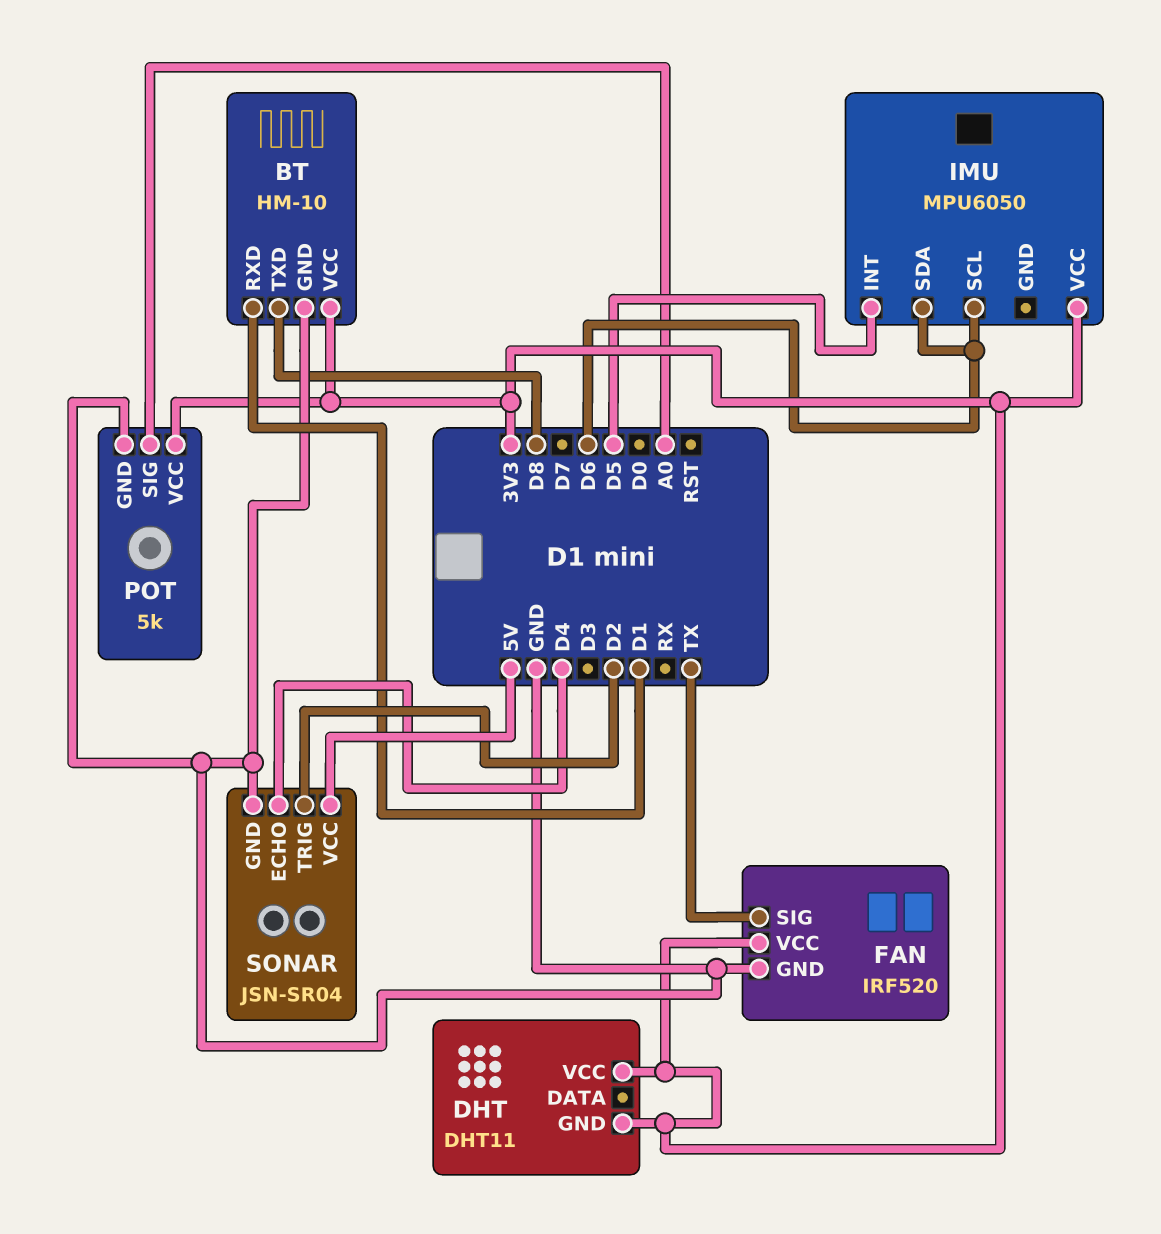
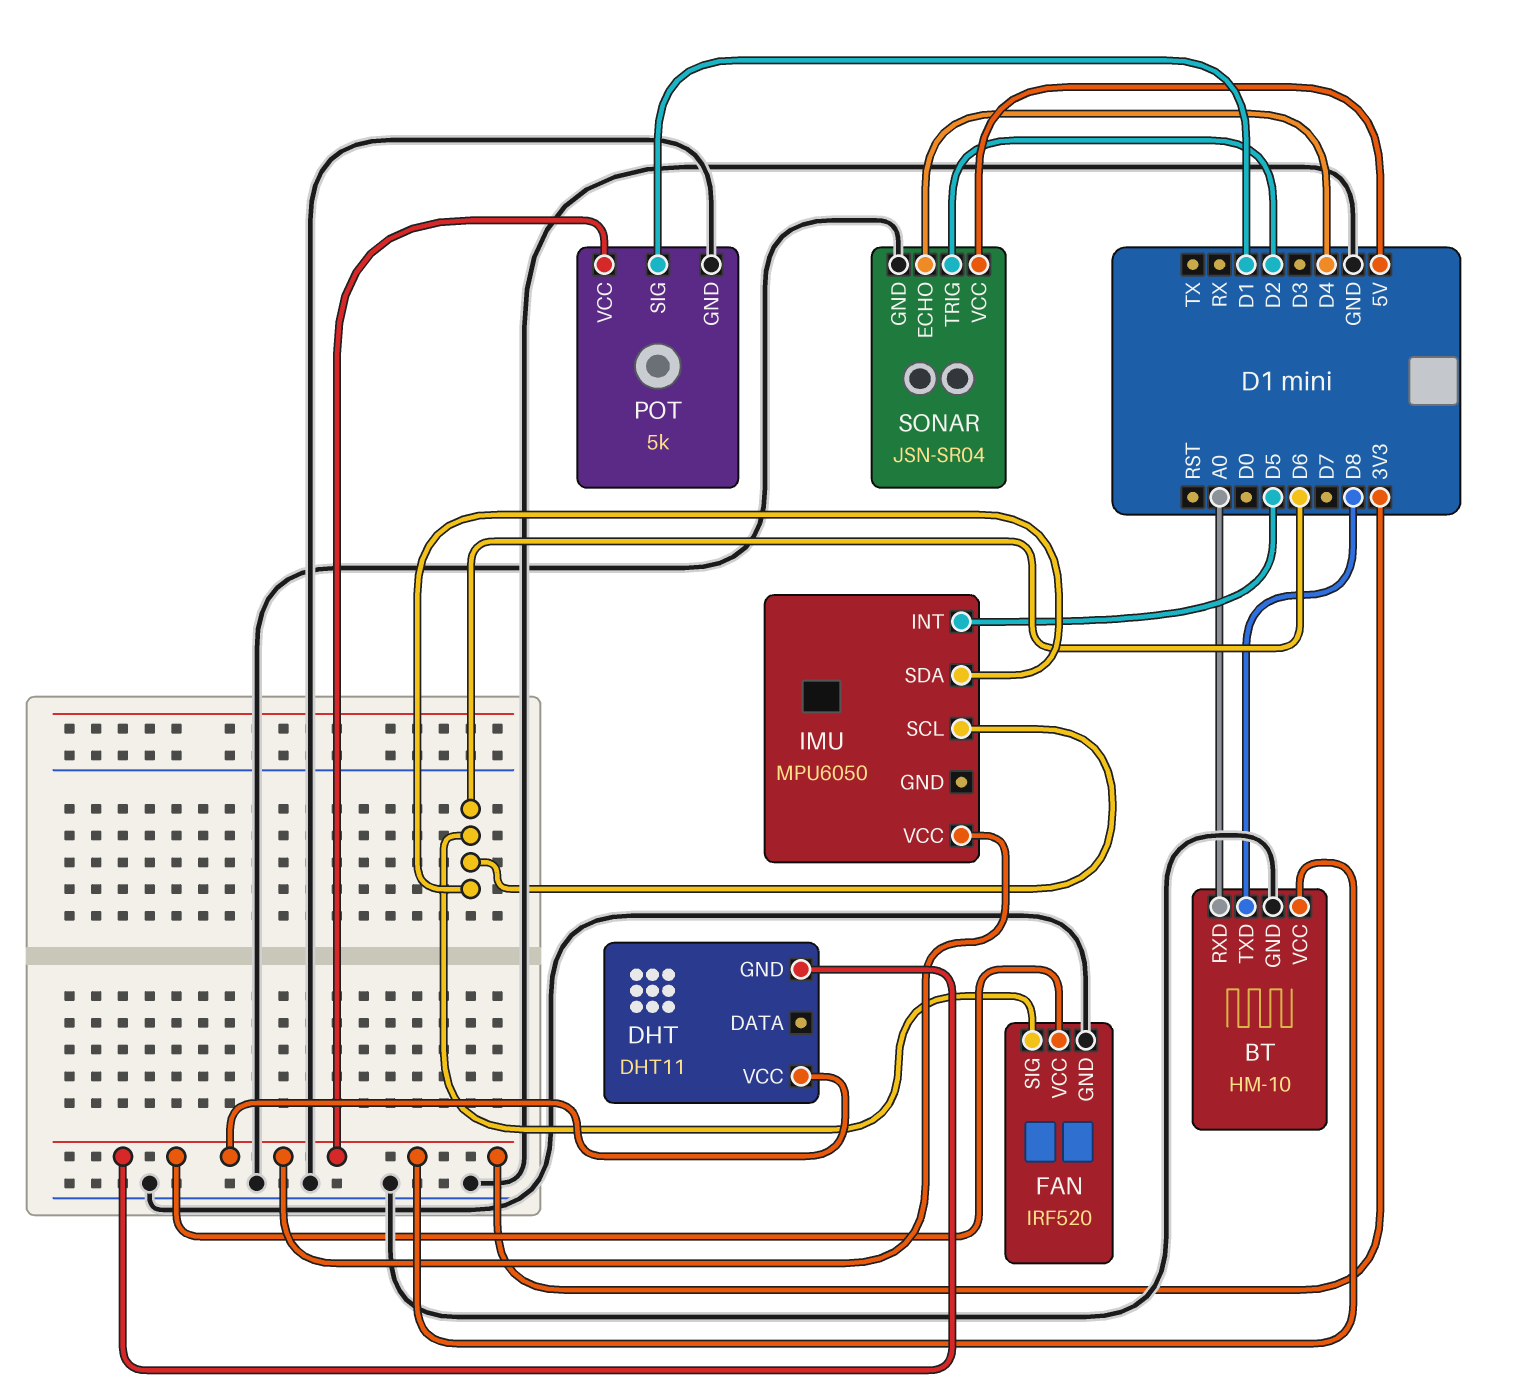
BT pin RXD: D1 -> A0
FAN pin SIG: TX -> D6
POT pin SIG: A0 -> D1

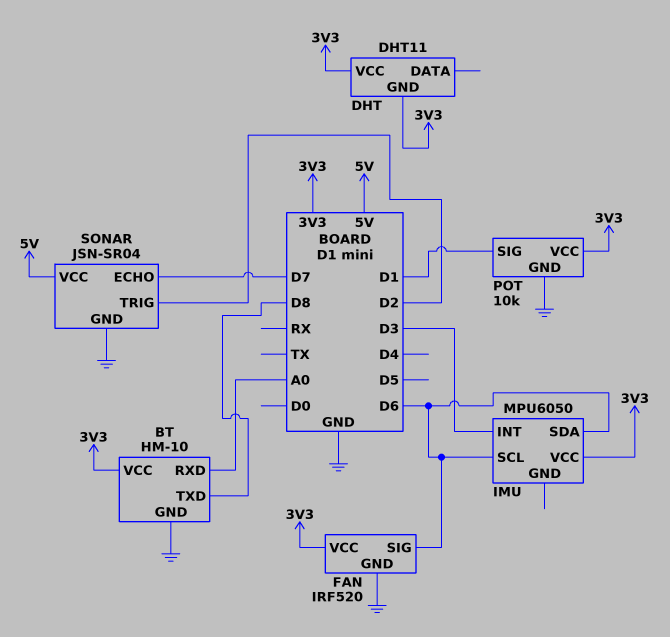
IMU pin INT: D5 -> D3
POT: 5k -> 10k
SONAR pin ECHO: D4 -> D7

